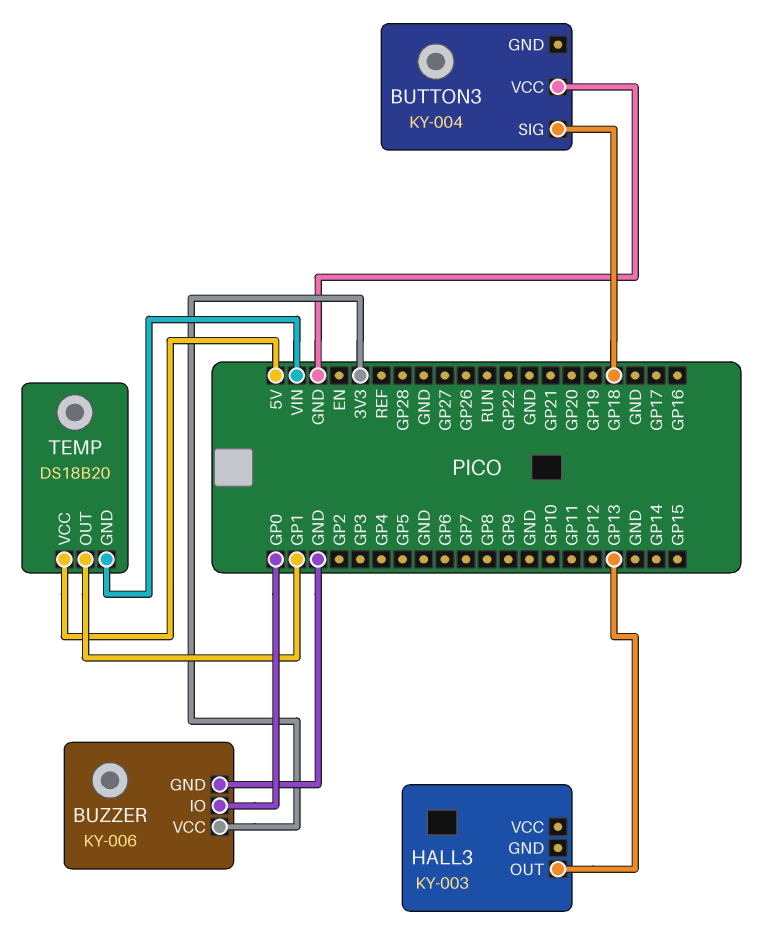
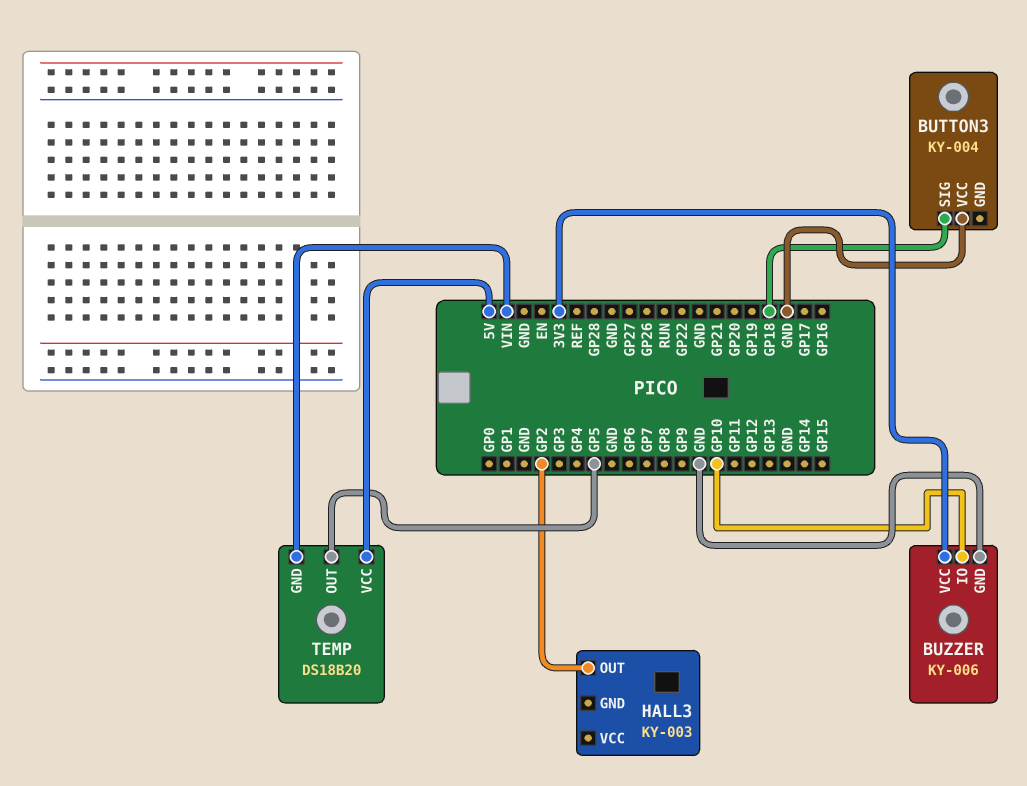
BUZZER pin IO: GP0 -> GP10
HALL3 pin OUT: GP13 -> GP2
TEMP pin OUT: GP1 -> GP5

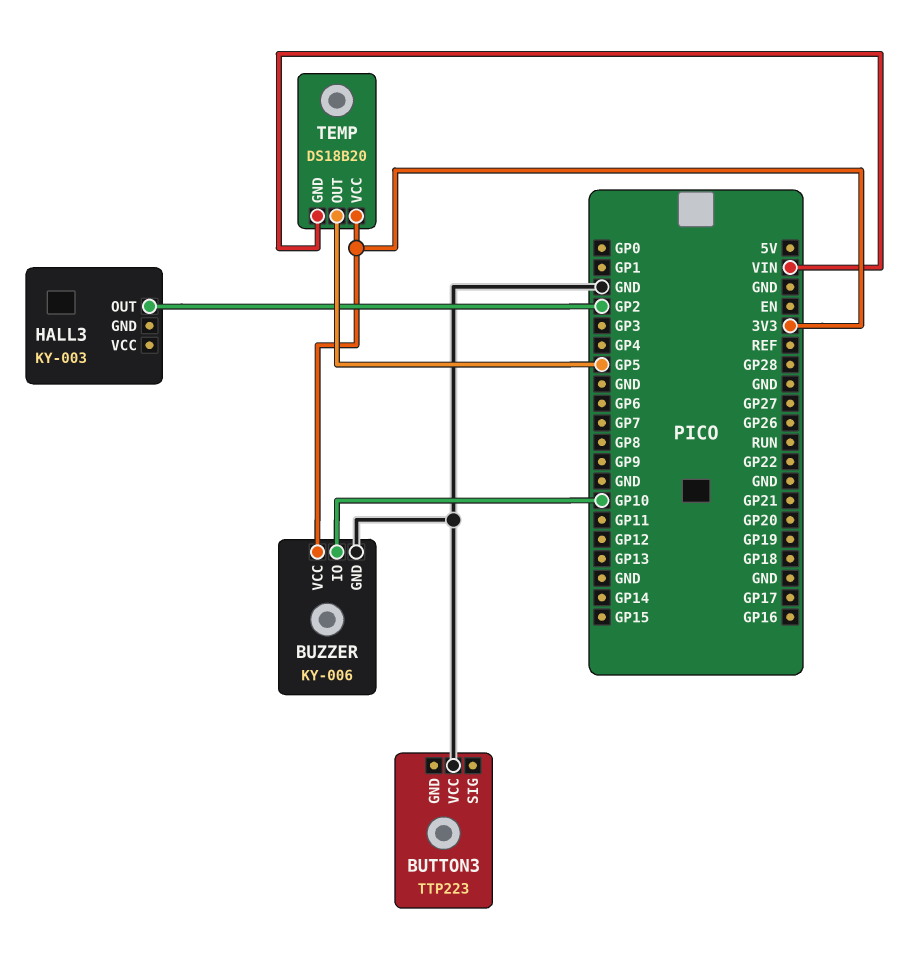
BUTTON3: KY-004 -> TTP223
BUTTON3 pin SIG: GP18 -> none
TEMP pin VCC: 5V -> 3V3

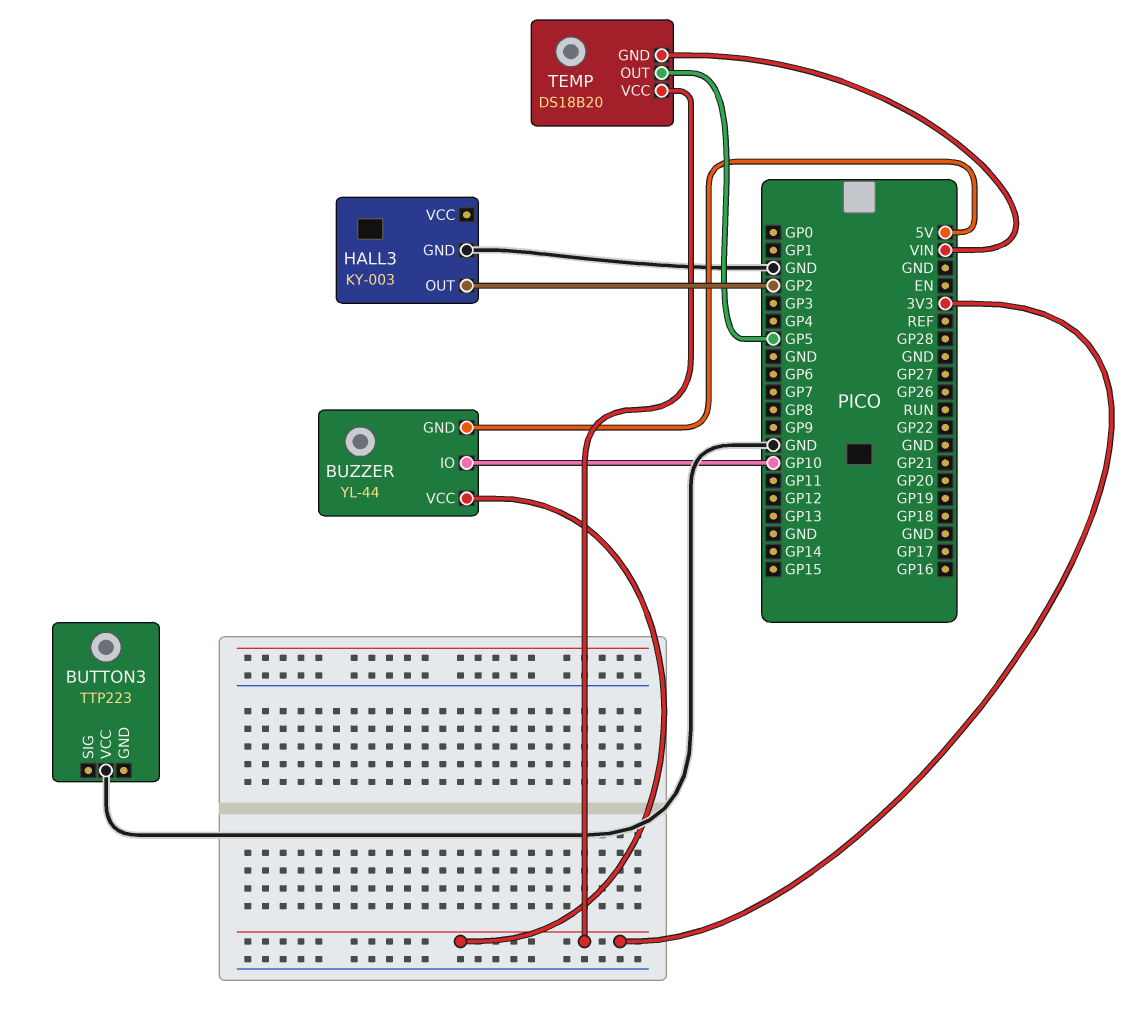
BUZZER: KY-006 -> YL-44
BUZZER pin GND: GND -> 5V
HALL3 pin GND: none -> GND

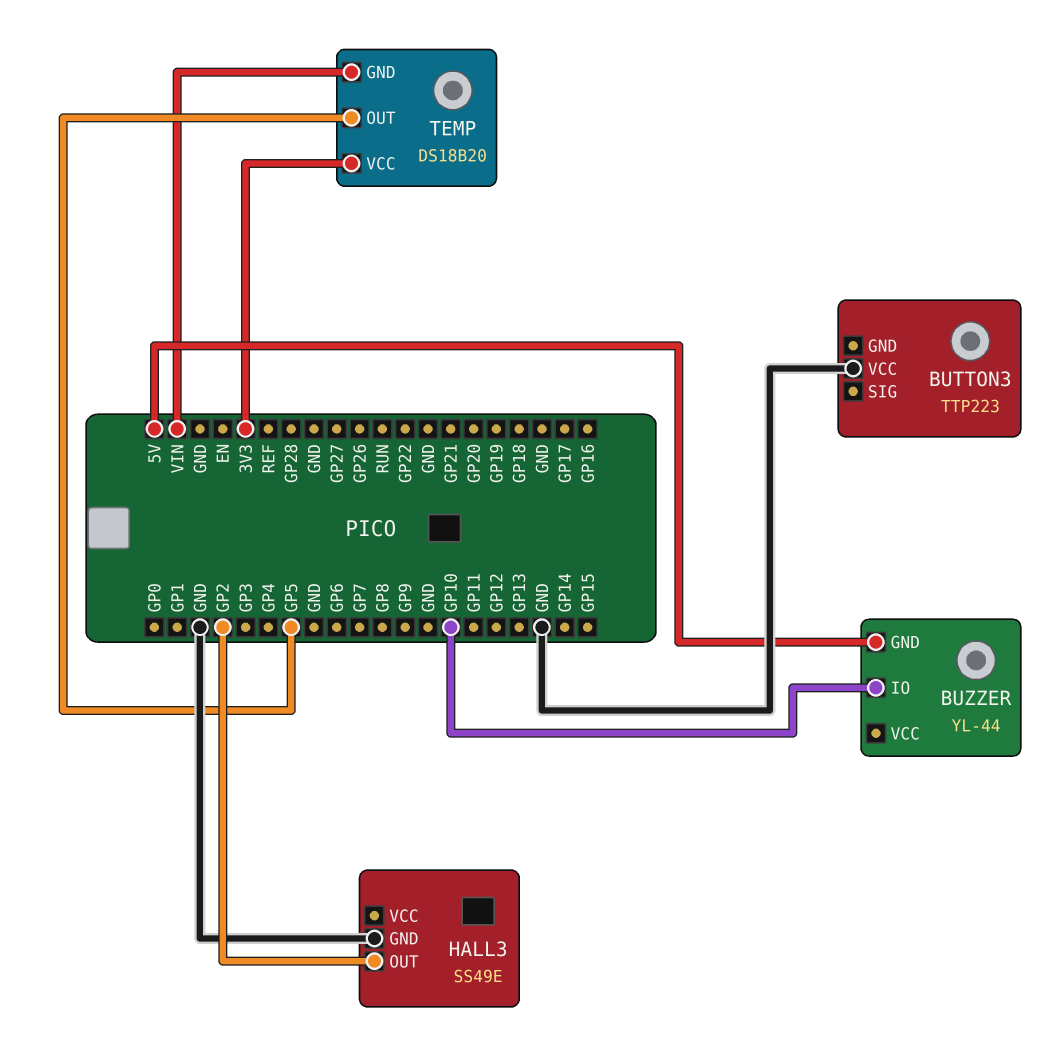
BUZZER pin VCC: 3V3 -> none
HALL3: KY-003 -> SS49E

